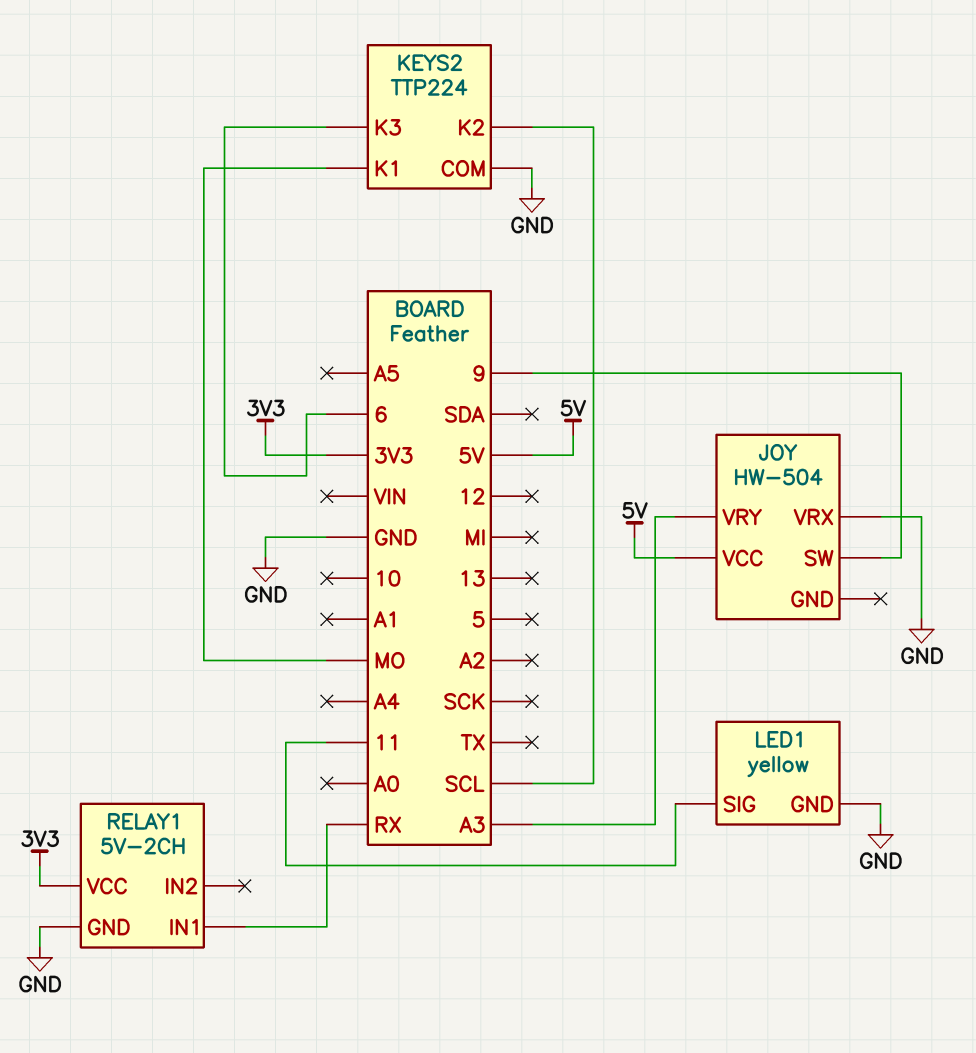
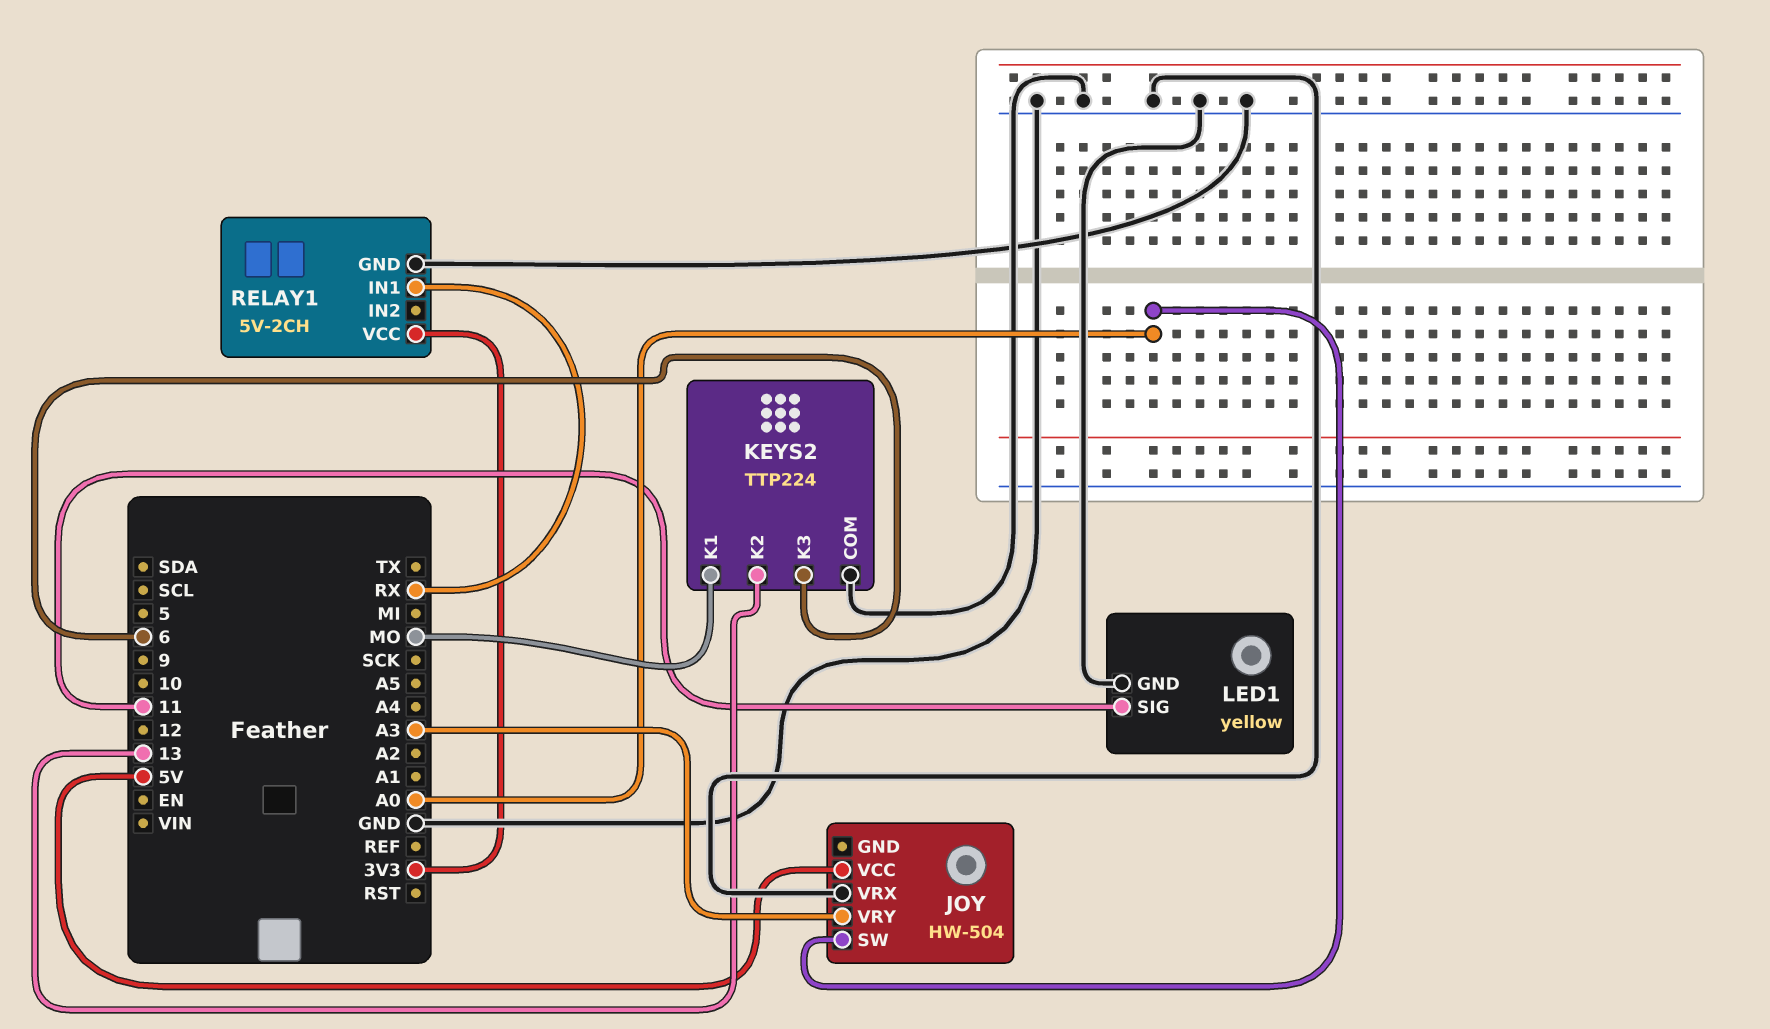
JOY pin SW: 9 -> A0
KEYS2 pin K2: SCL -> 13

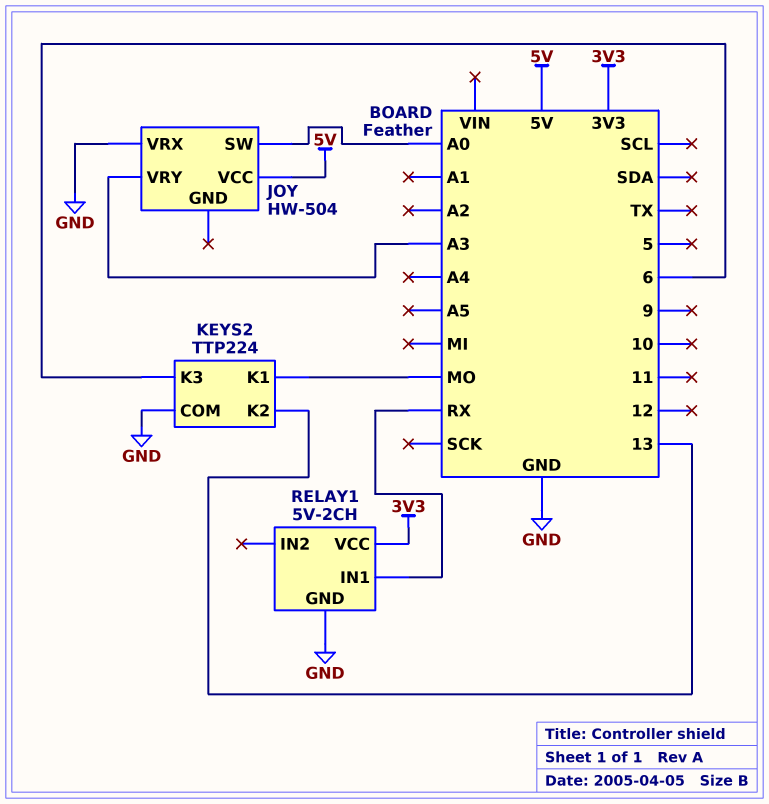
LED1: yellow -> none
LED1 pin GND: GND -> none
LED1 pin SIG: 11 -> none

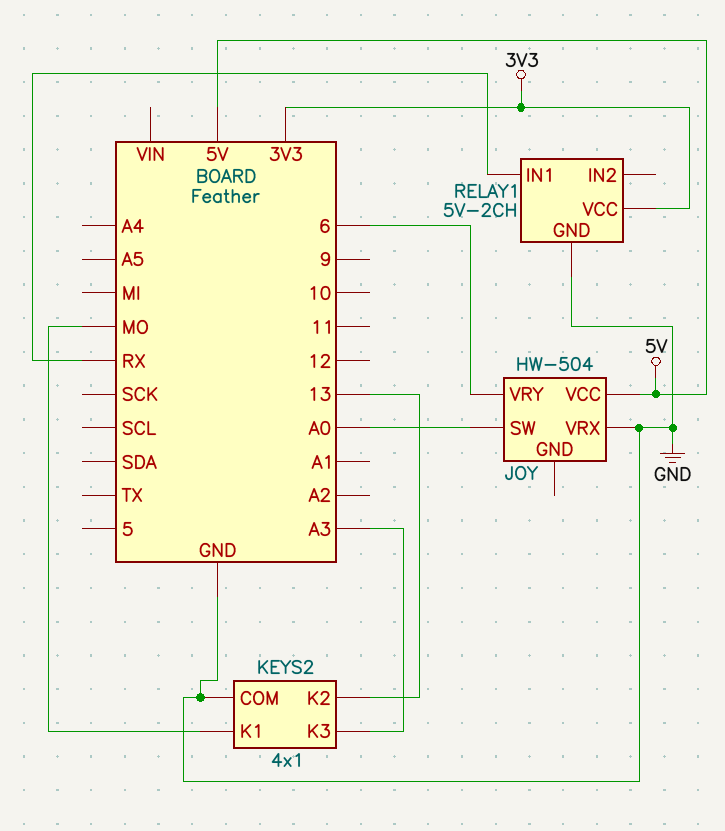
JOY pin VRY: A3 -> 6
KEYS2: TTP224 -> 4x1
KEYS2 pin K3: 6 -> A3

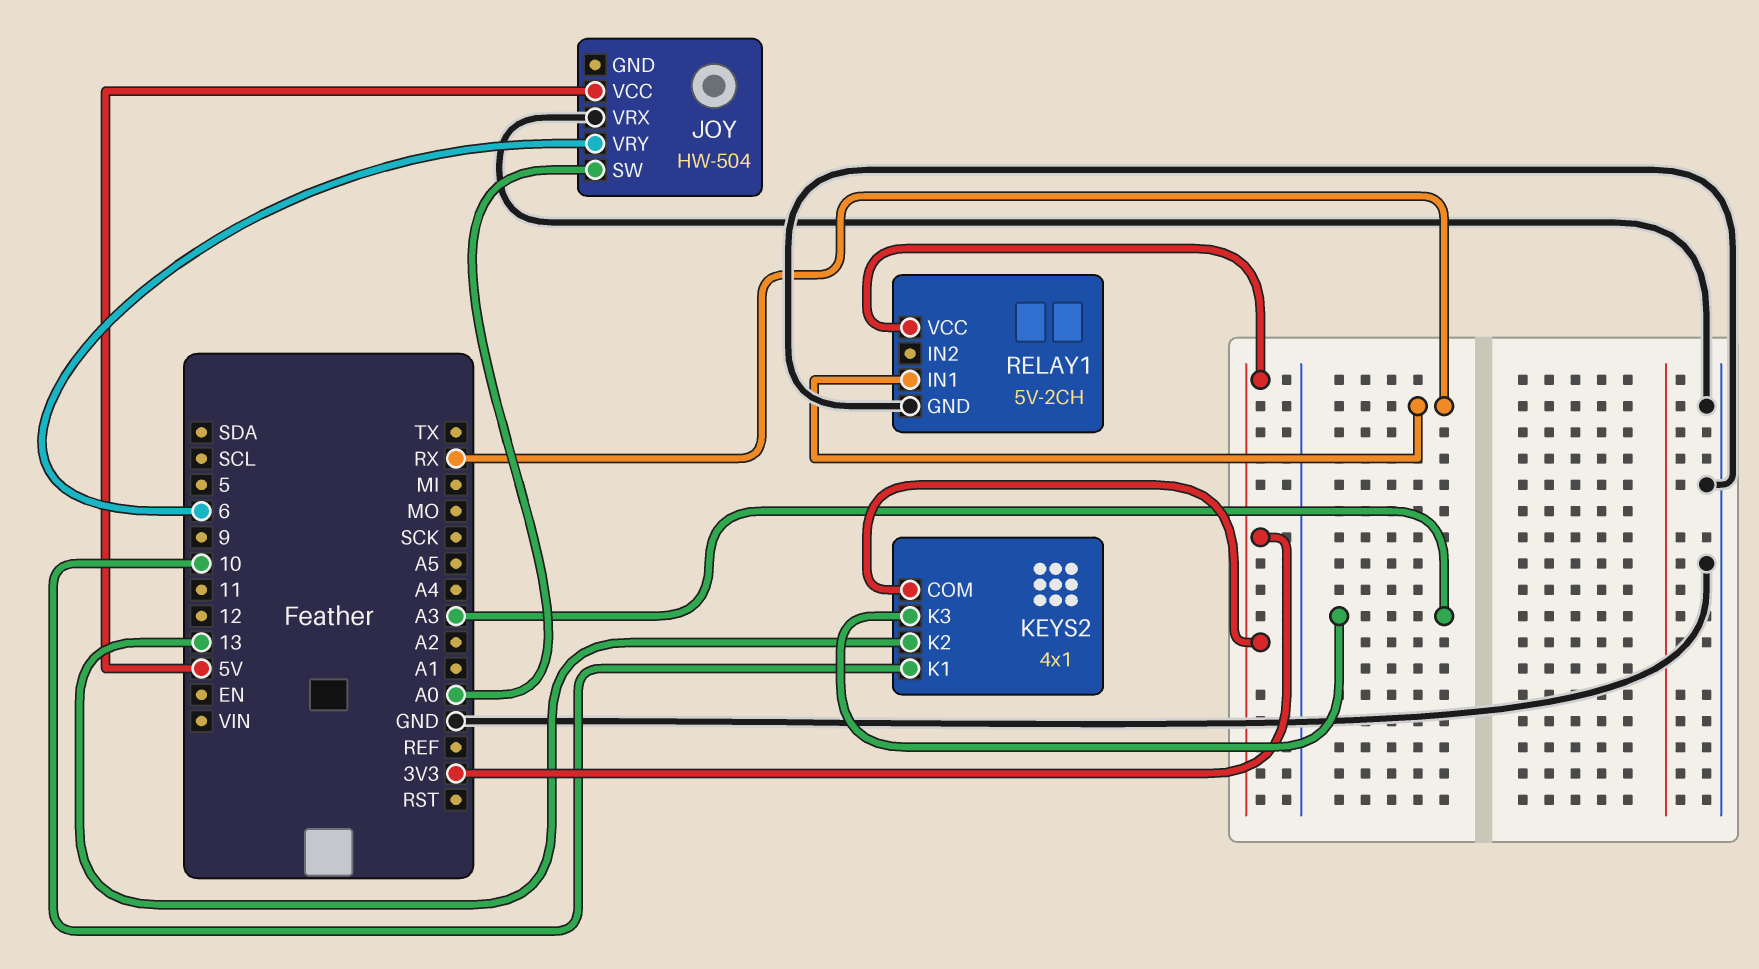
KEYS2 pin COM: GND -> 3V3
KEYS2 pin K1: MO -> 10

